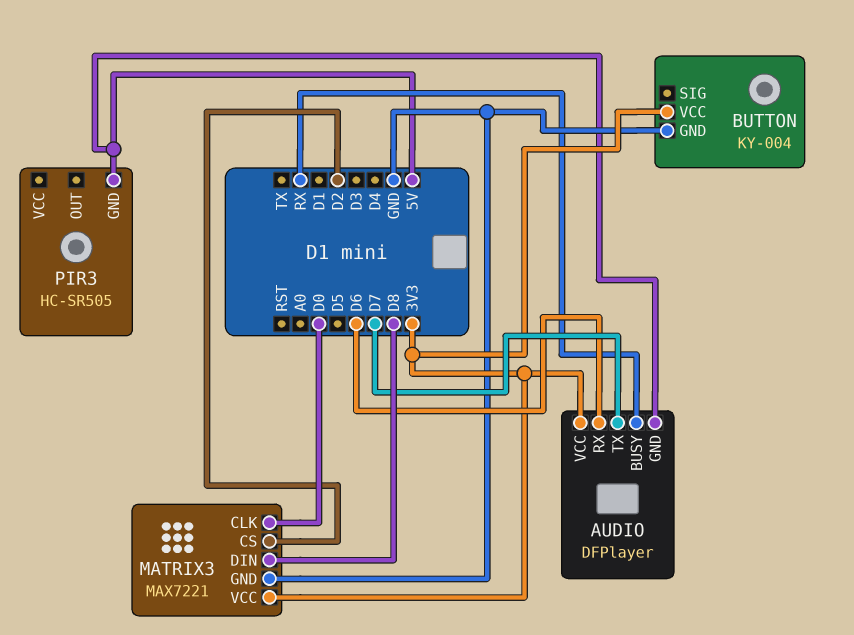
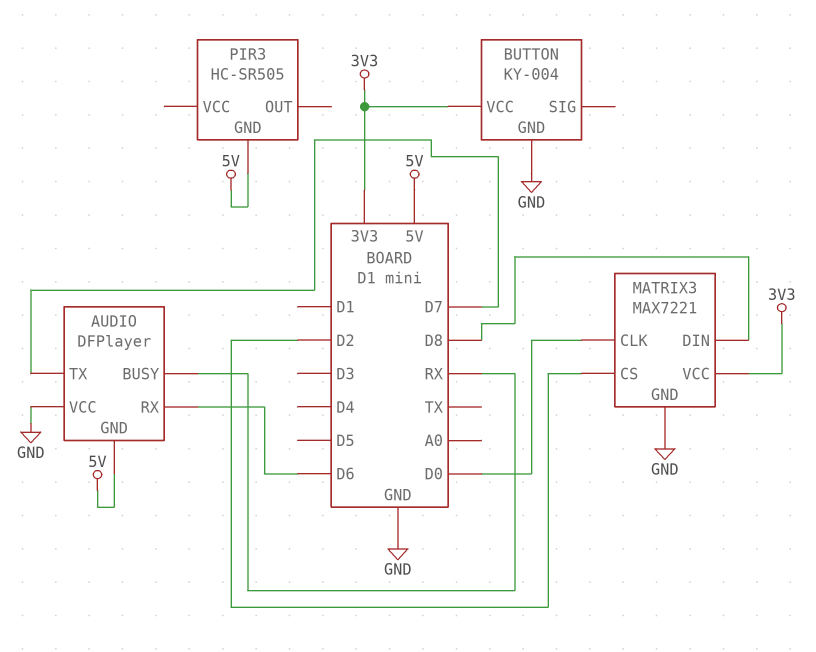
AUDIO pin VCC: 3V3 -> GND

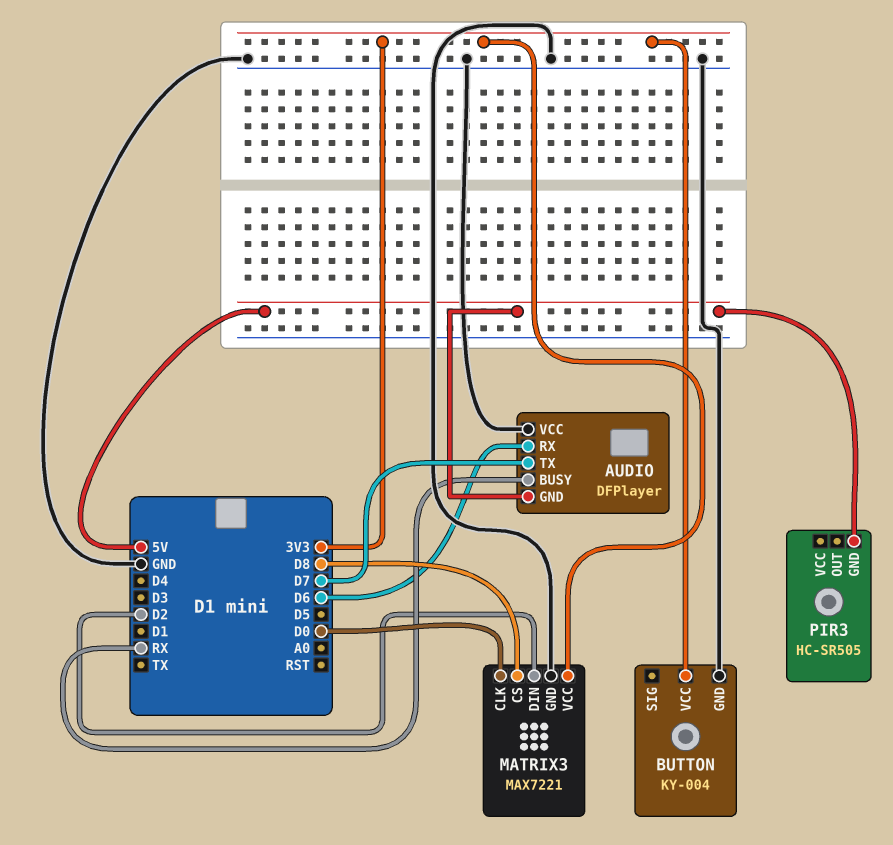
MATRIX3 pin CS: D2 -> D8
MATRIX3 pin DIN: D8 -> D2

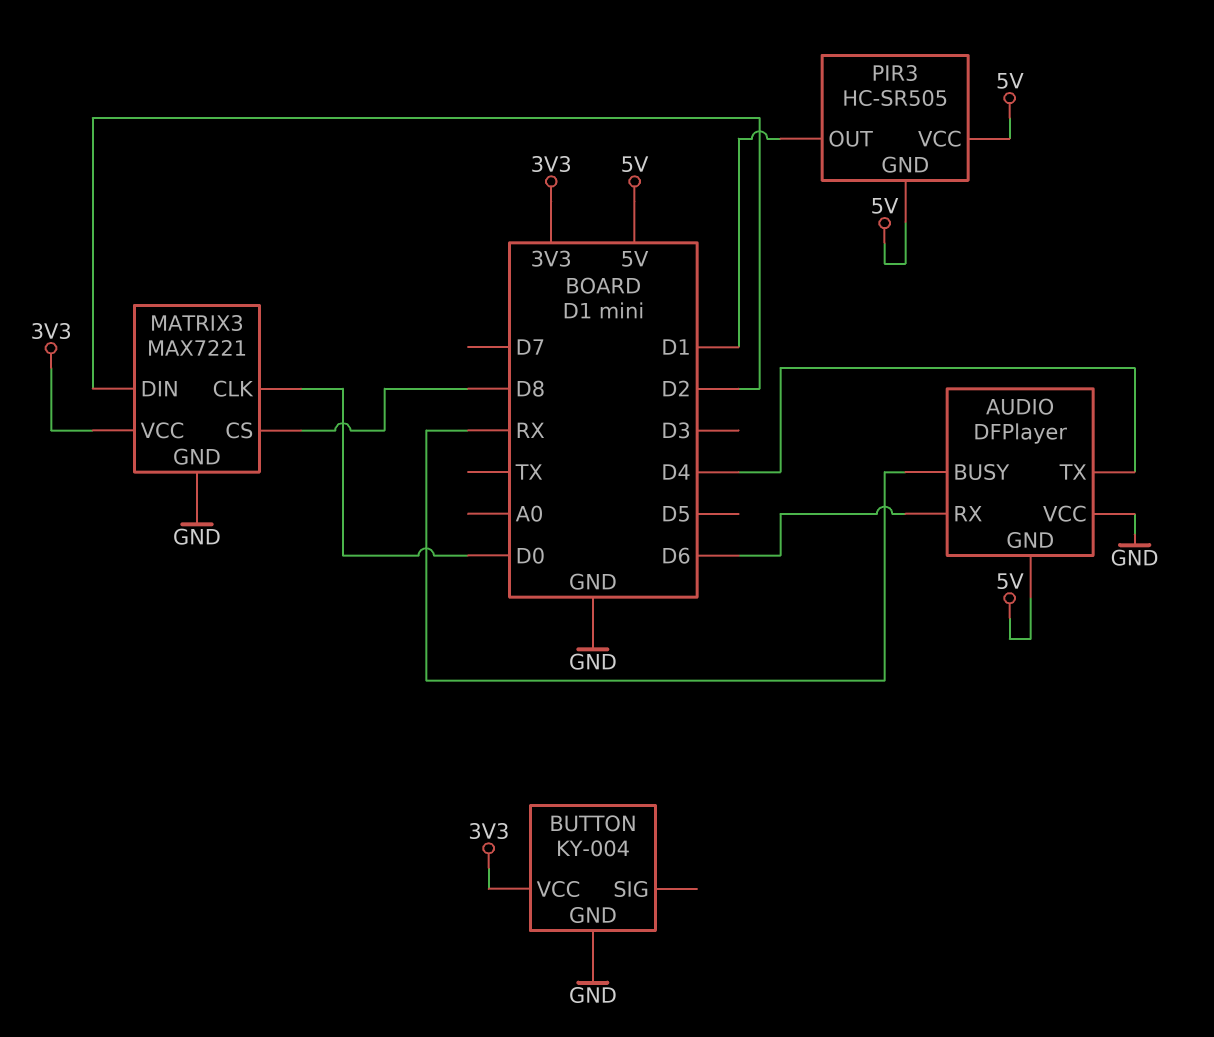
AUDIO pin TX: D7 -> D4
PIR3 pin OUT: none -> D1
PIR3 pin VCC: none -> 5V

